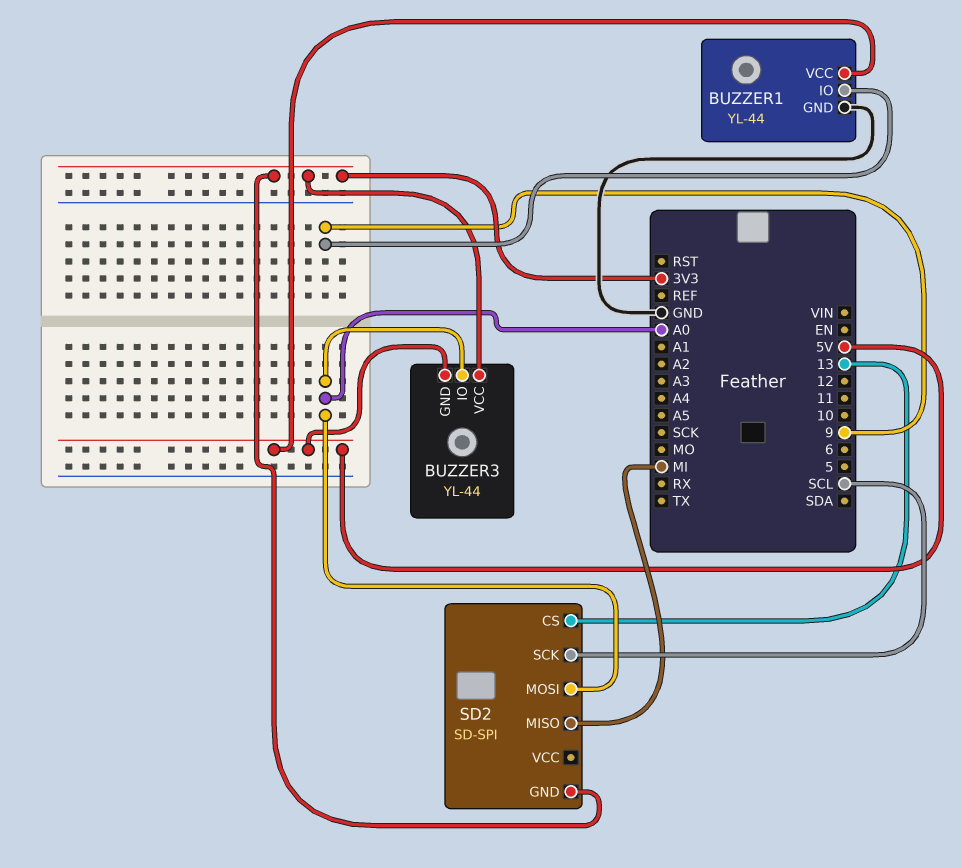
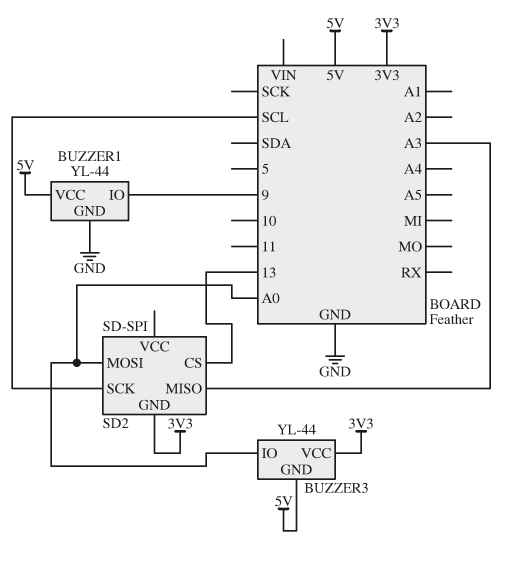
SD2 pin MISO: MI -> A3

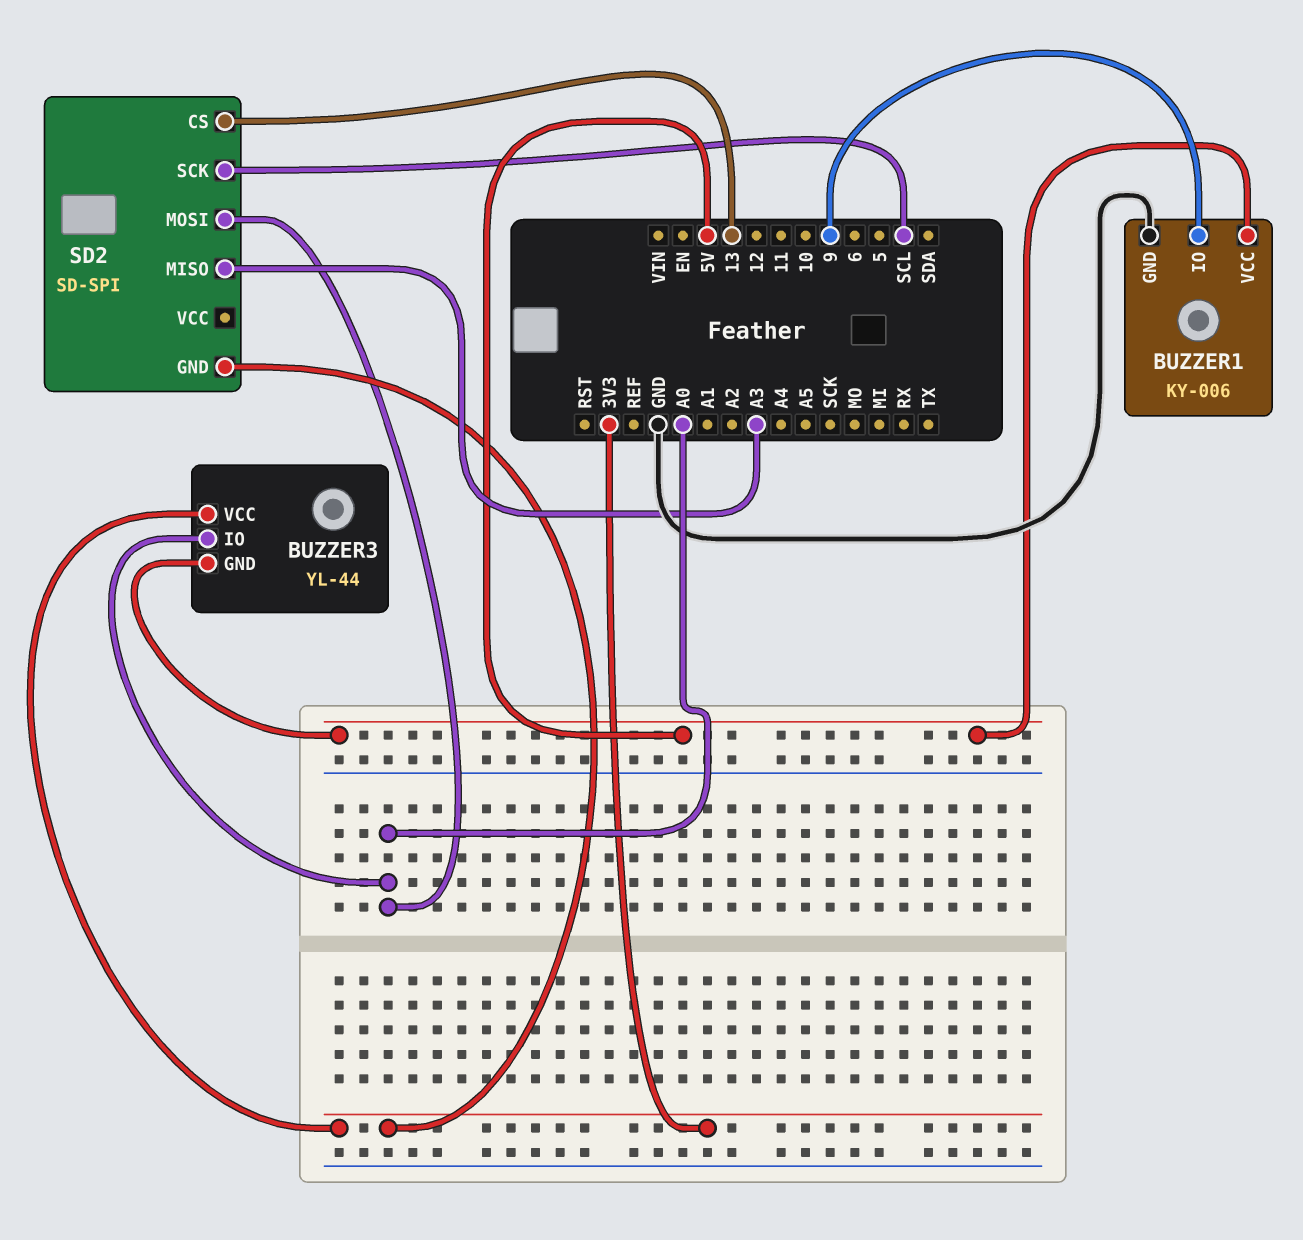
BUZZER1: YL-44 -> KY-006

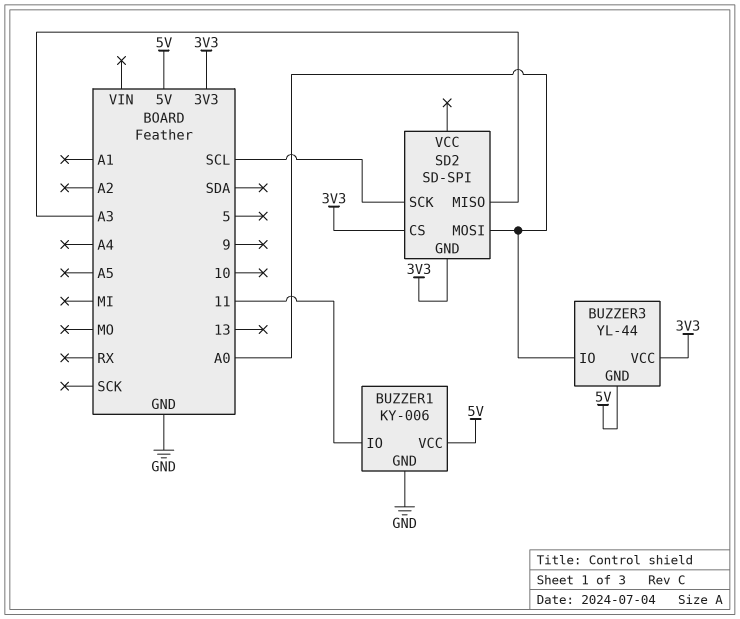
BUZZER1 pin IO: 9 -> 11
SD2 pin CS: 13 -> 3V3

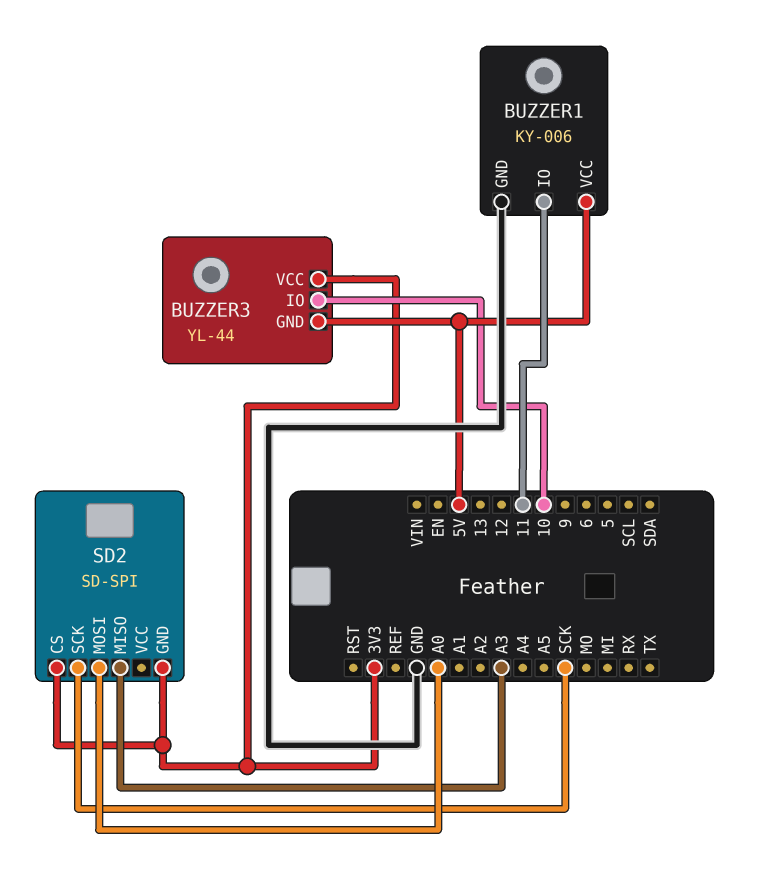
BUZZER3 pin IO: A0 -> 10
SD2 pin SCK: SCL -> SCK

